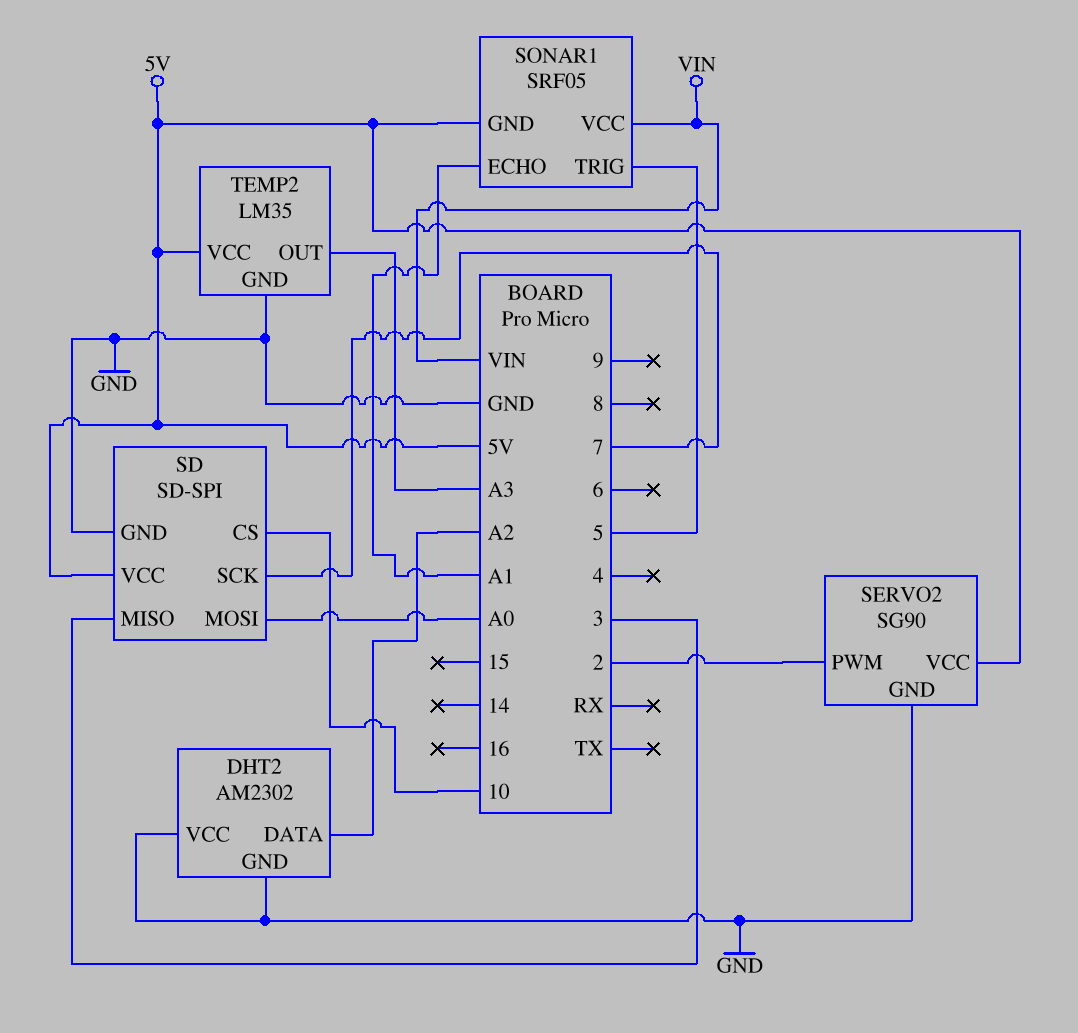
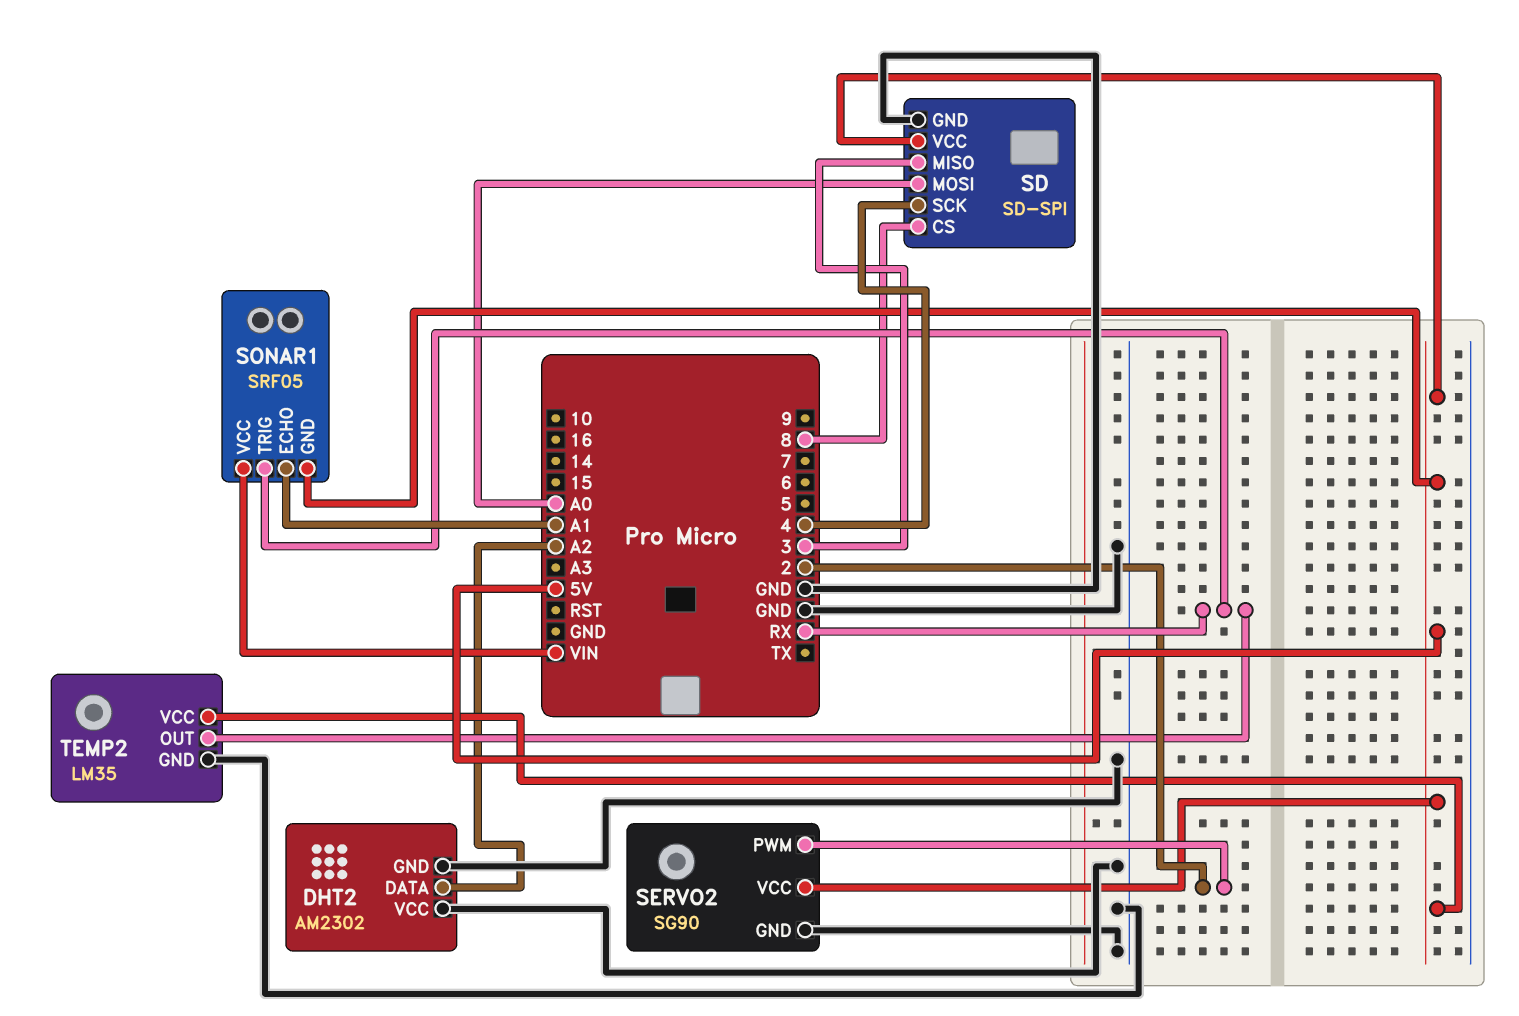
SD pin CS: 10 -> 8
SD pin SCK: 7 -> 4
SONAR1 pin TRIG: 5 -> RX
TEMP2 pin OUT: A3 -> RX

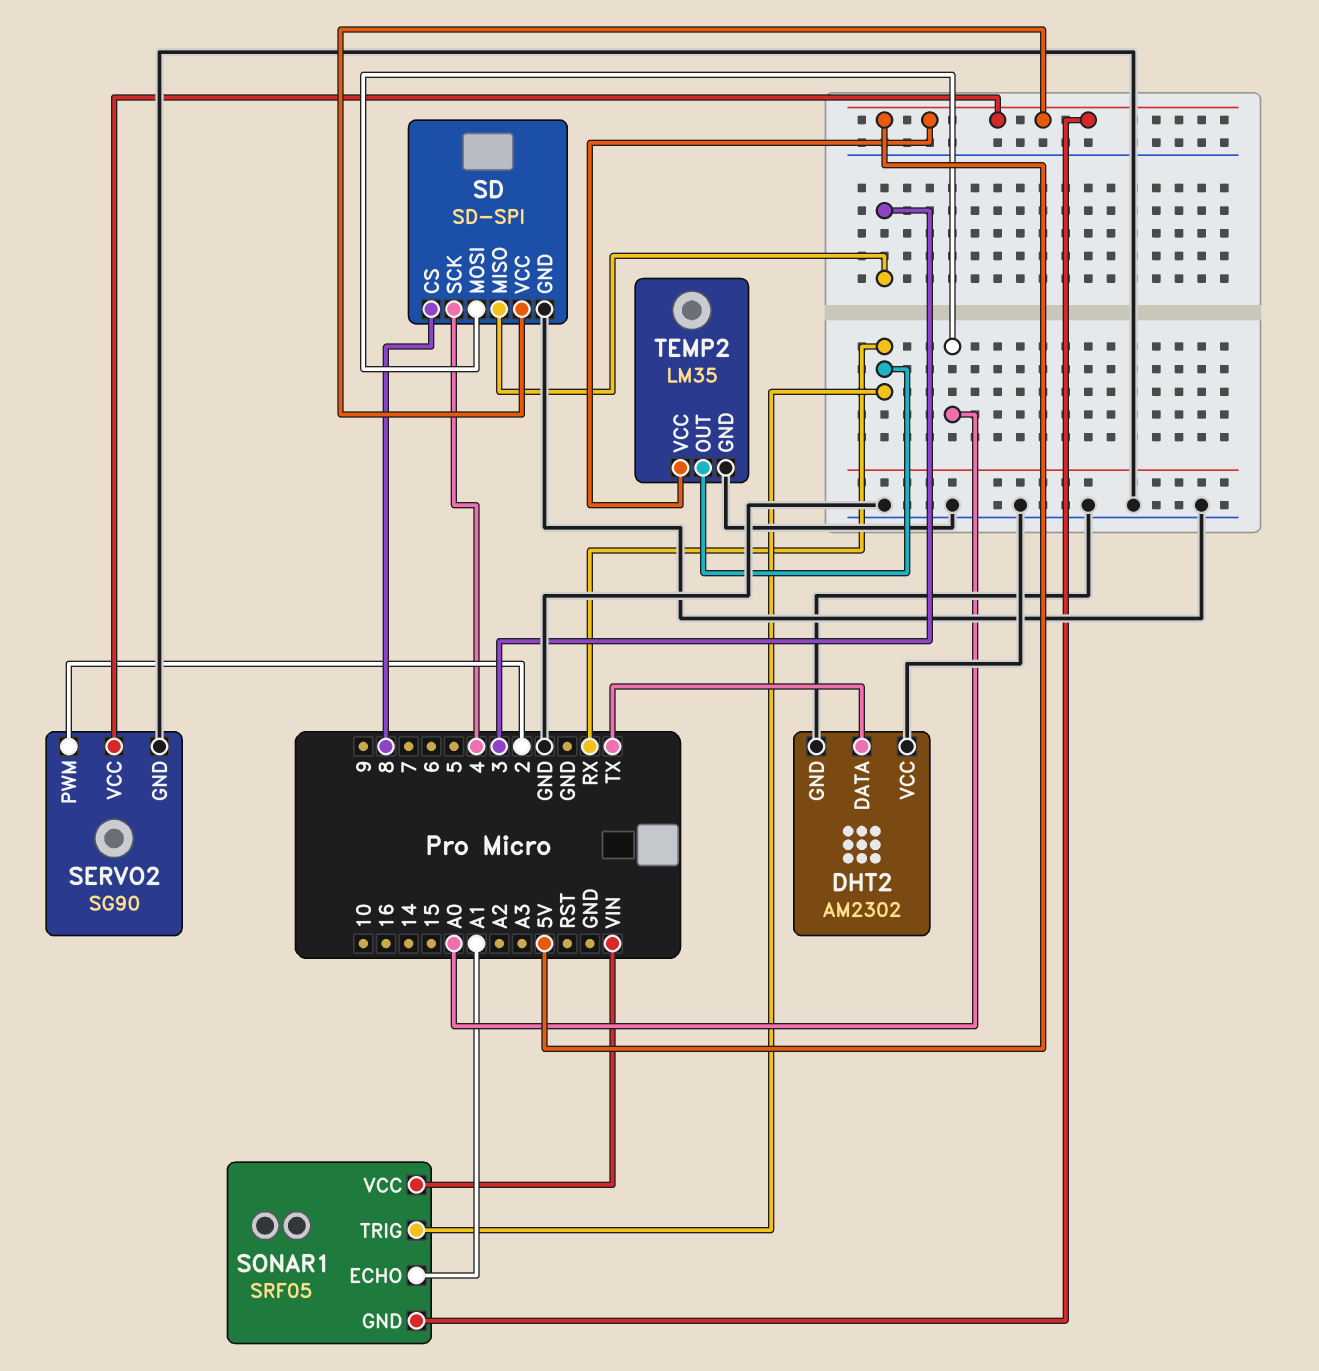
DHT2 pin DATA: A2 -> TX

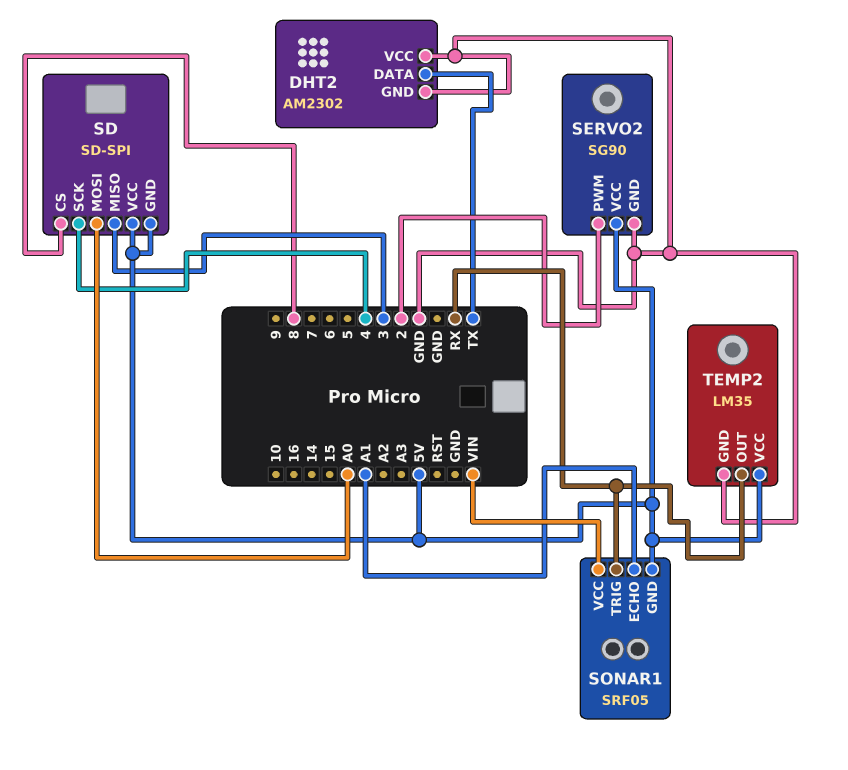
SD pin GND: GND -> 5V

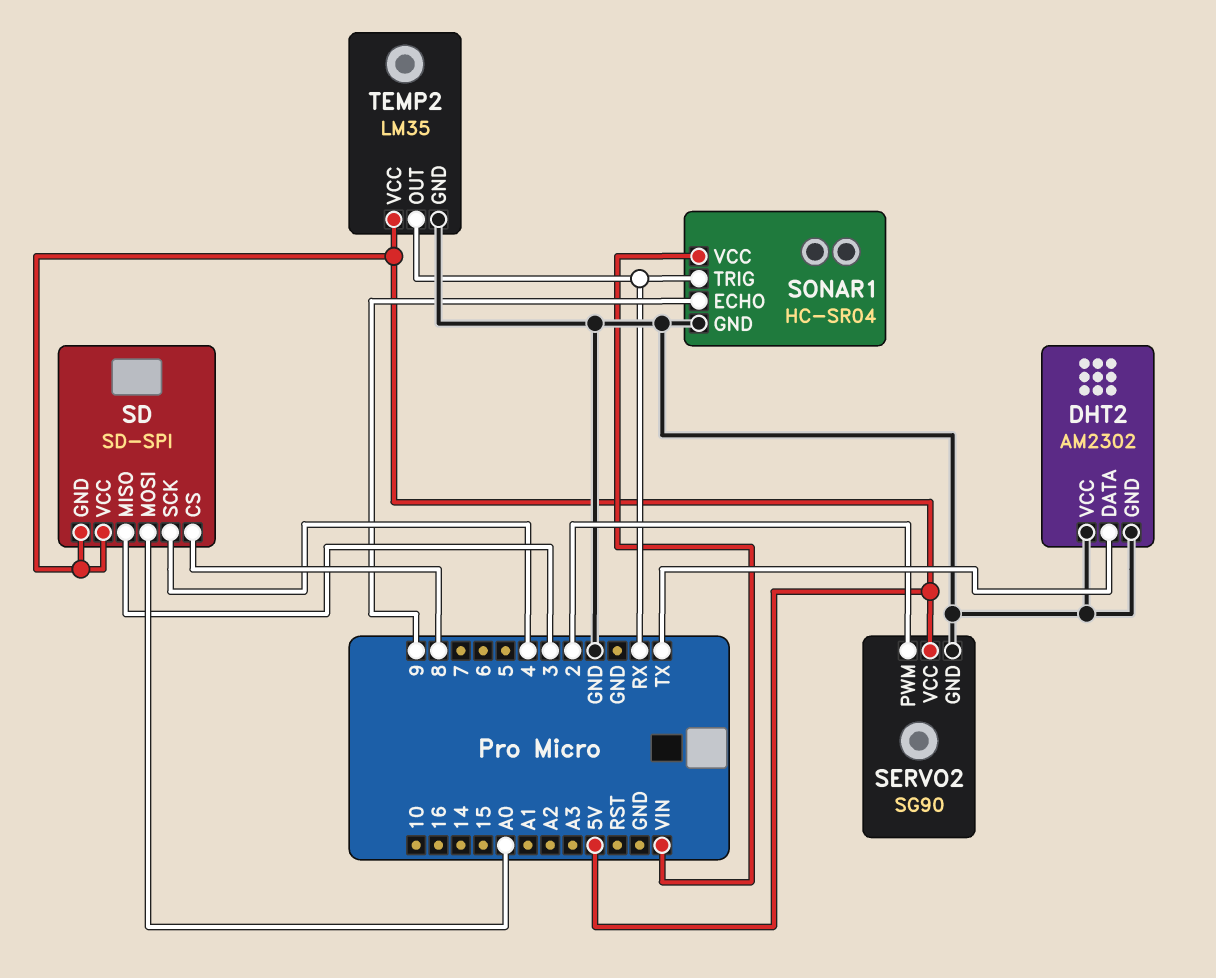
SONAR1: SRF05 -> HC-SR04
SONAR1 pin ECHO: A1 -> 9
SONAR1 pin GND: 5V -> GND

